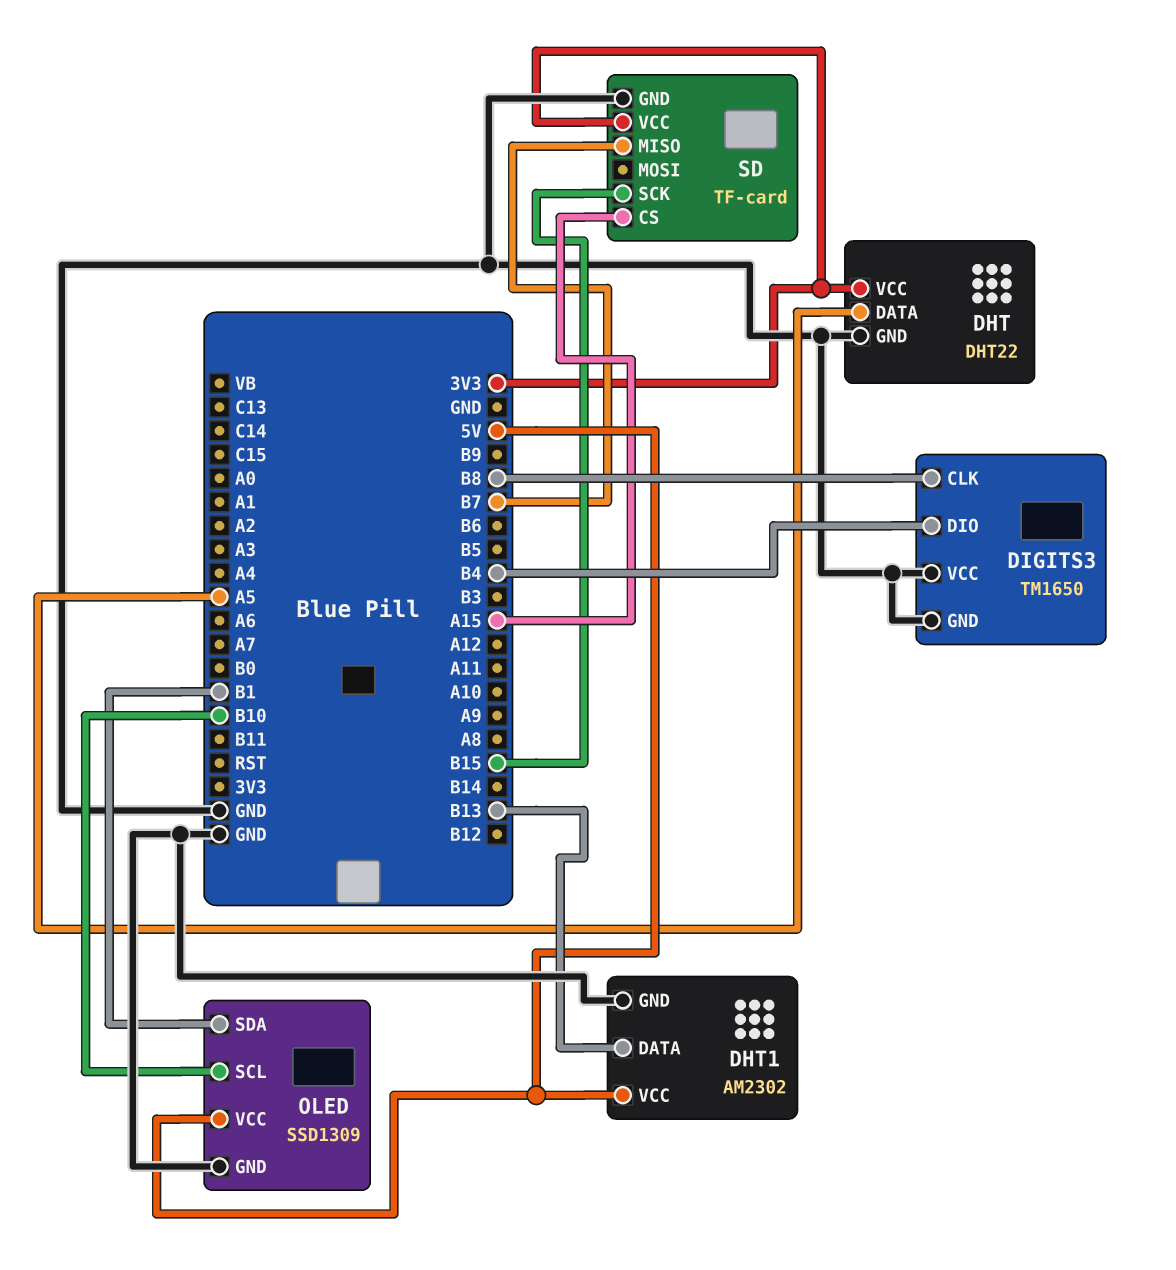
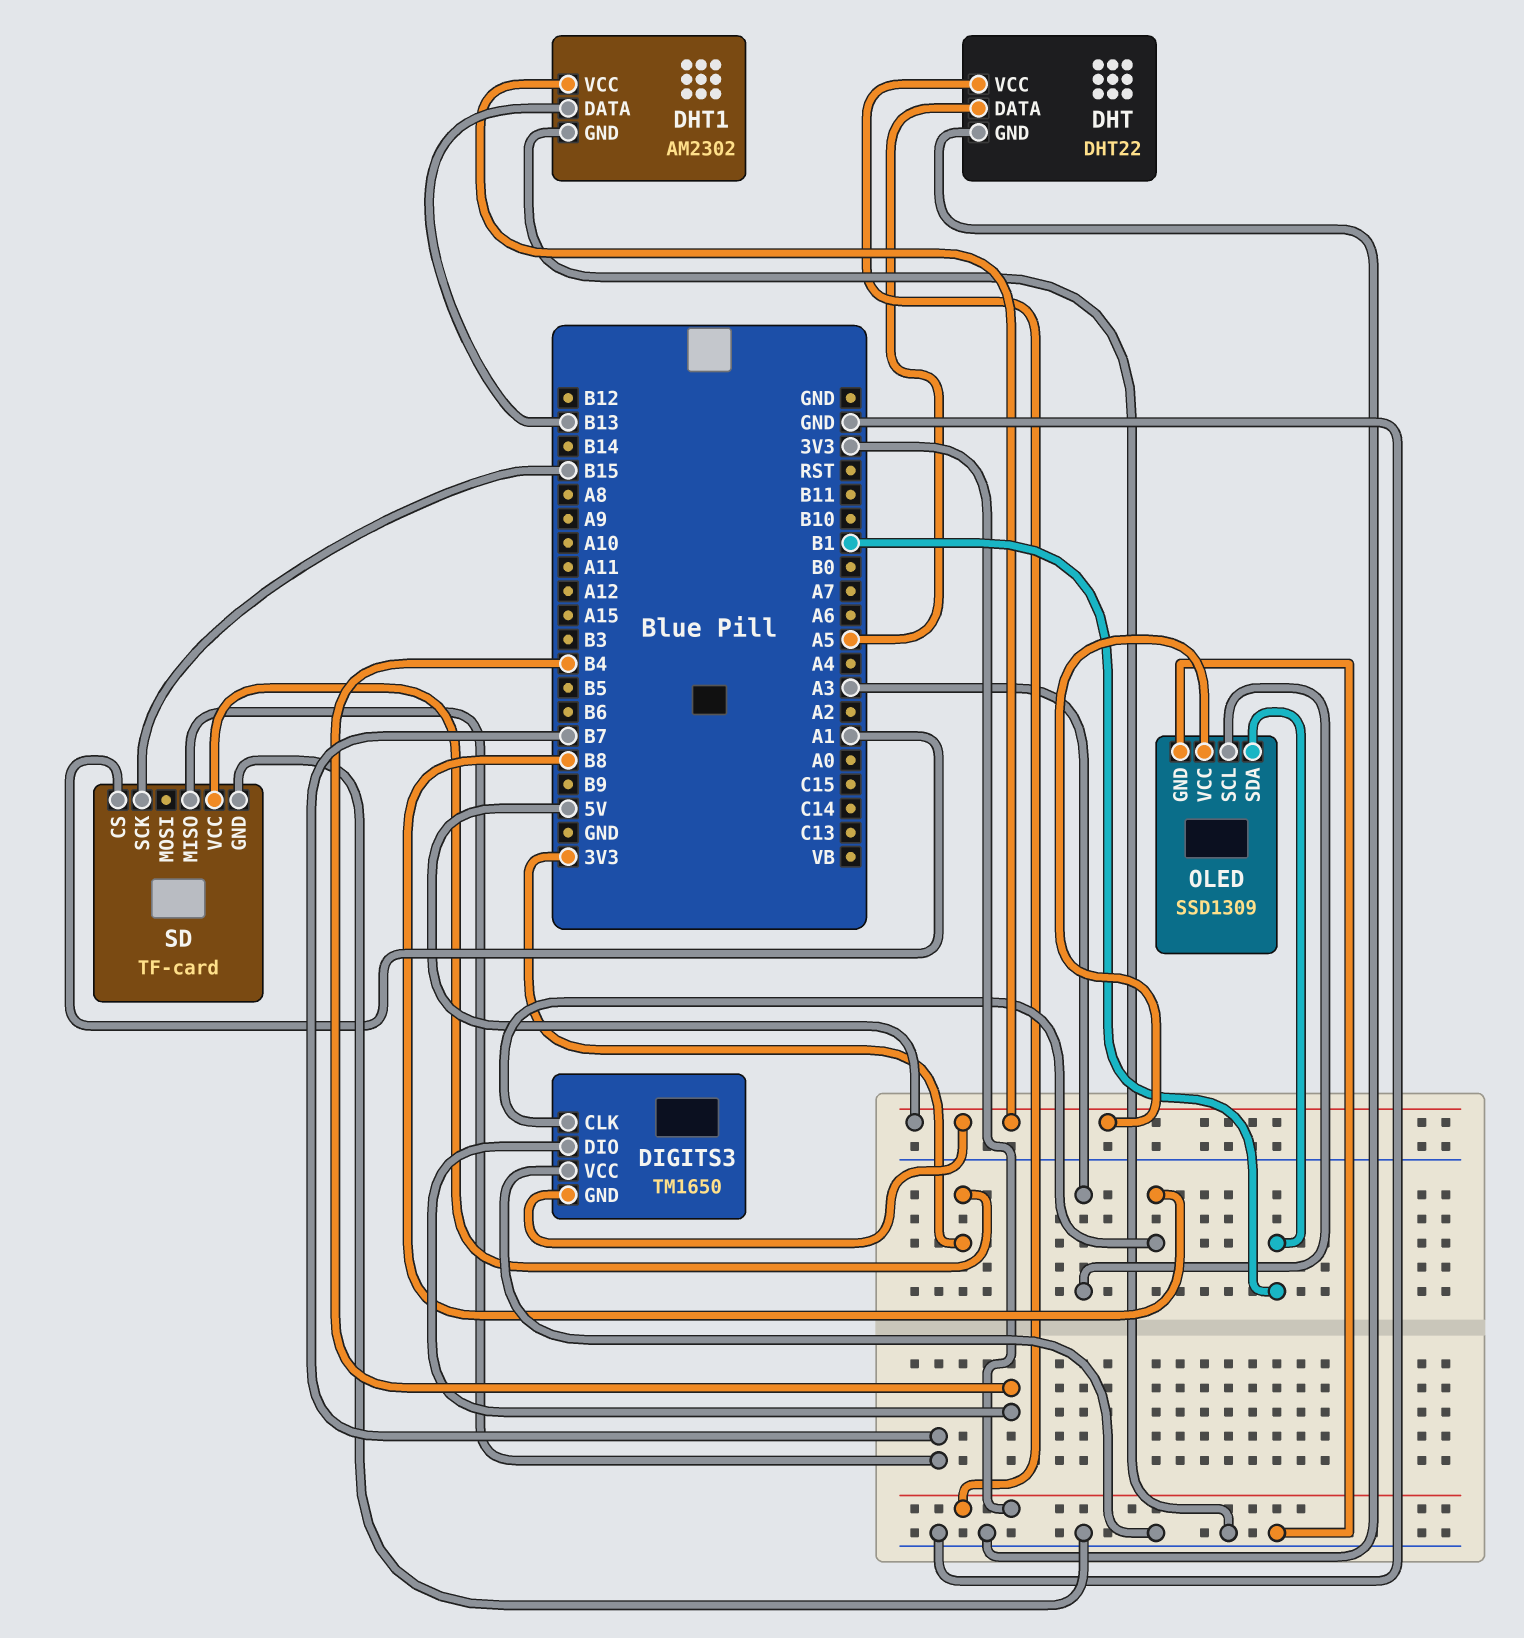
DIGITS3 pin GND: GND -> 5V
OLED pin SCL: B10 -> A3
SD pin CS: A15 -> A1

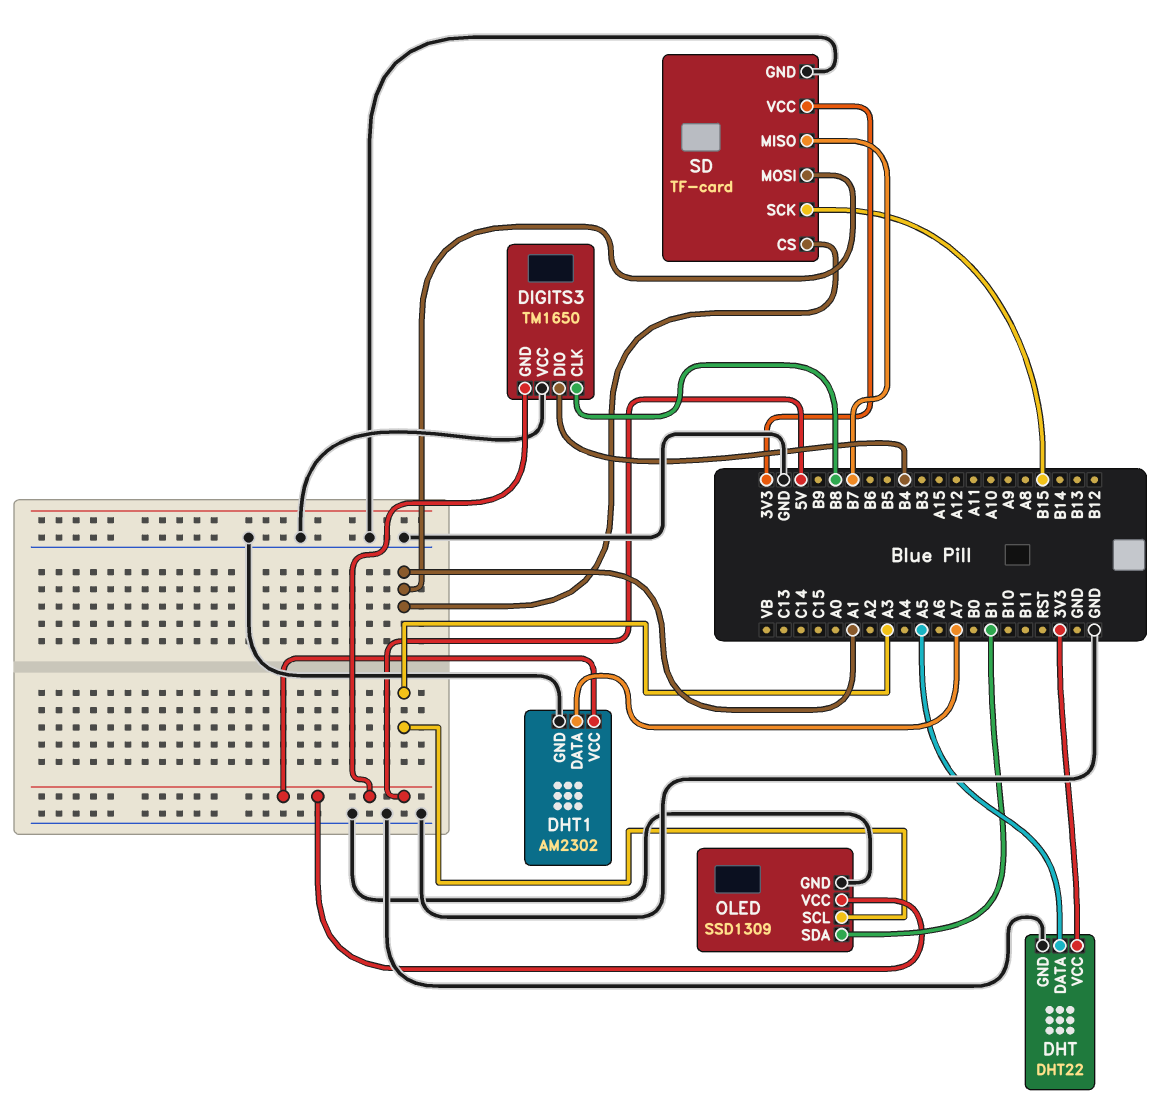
DHT1 pin DATA: B13 -> A7
SD pin MOSI: none -> A1

